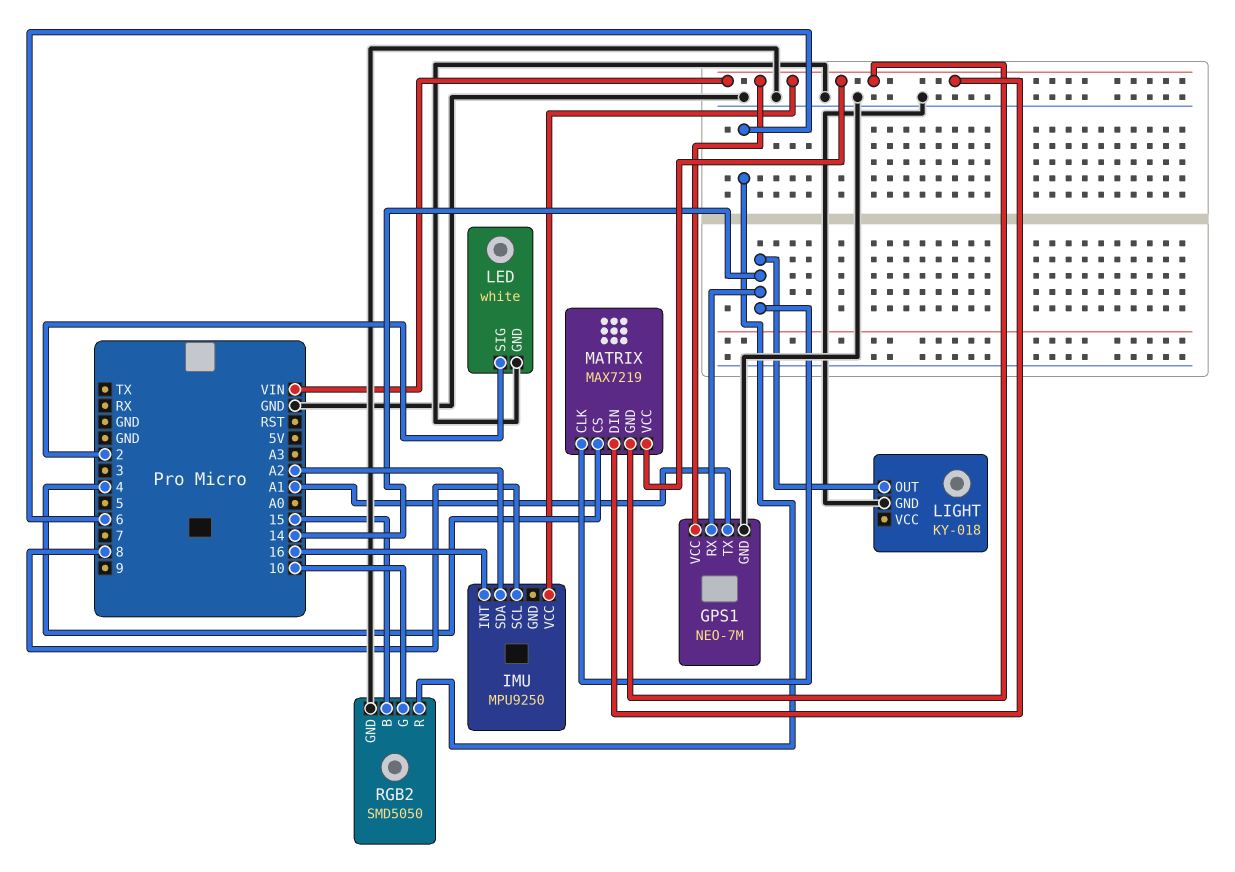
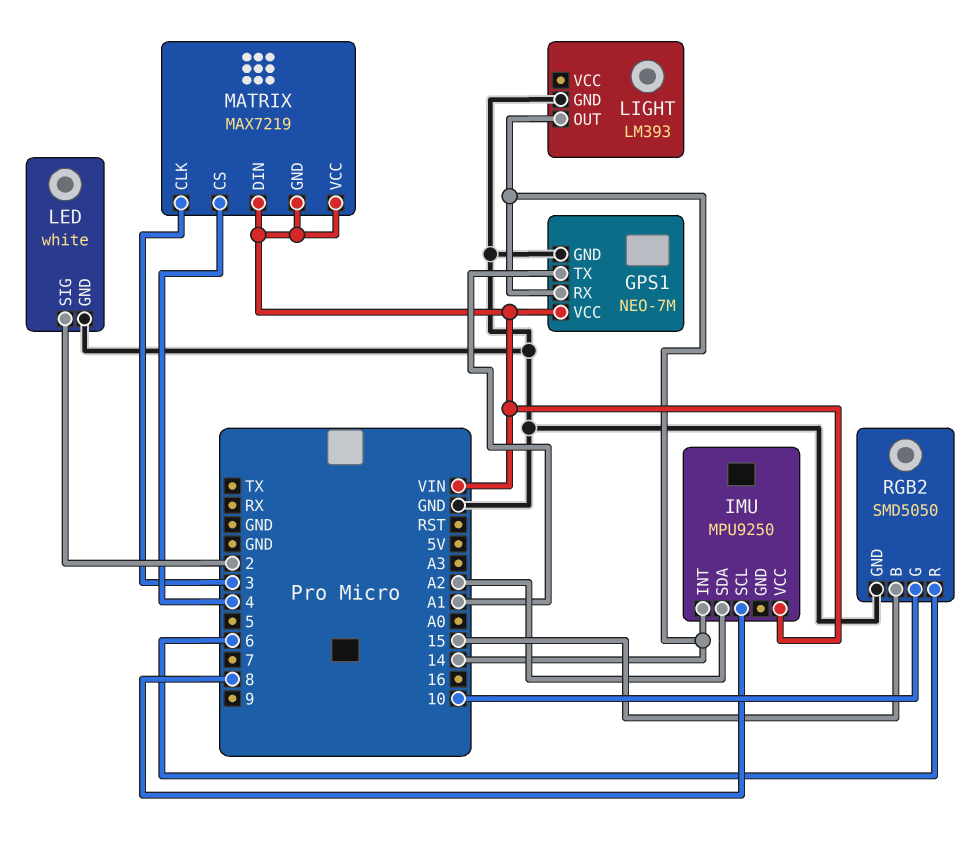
IMU pin INT: 16 -> 14
LIGHT: KY-018 -> LM393
MATRIX pin CLK: 14 -> 3

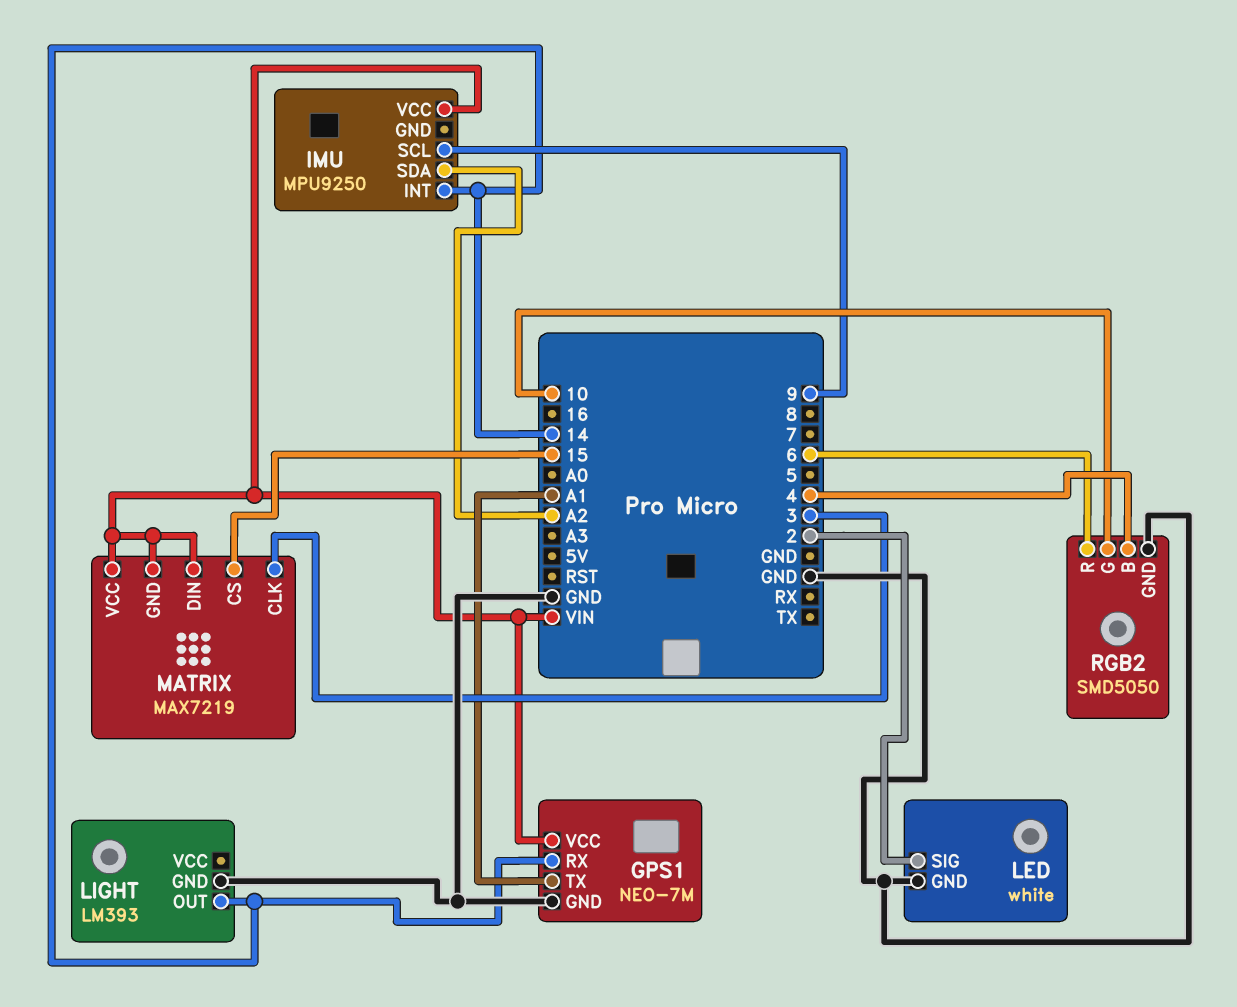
IMU pin SCL: 8 -> 9
MATRIX pin CS: 4 -> 15
RGB2 pin B: 15 -> 4

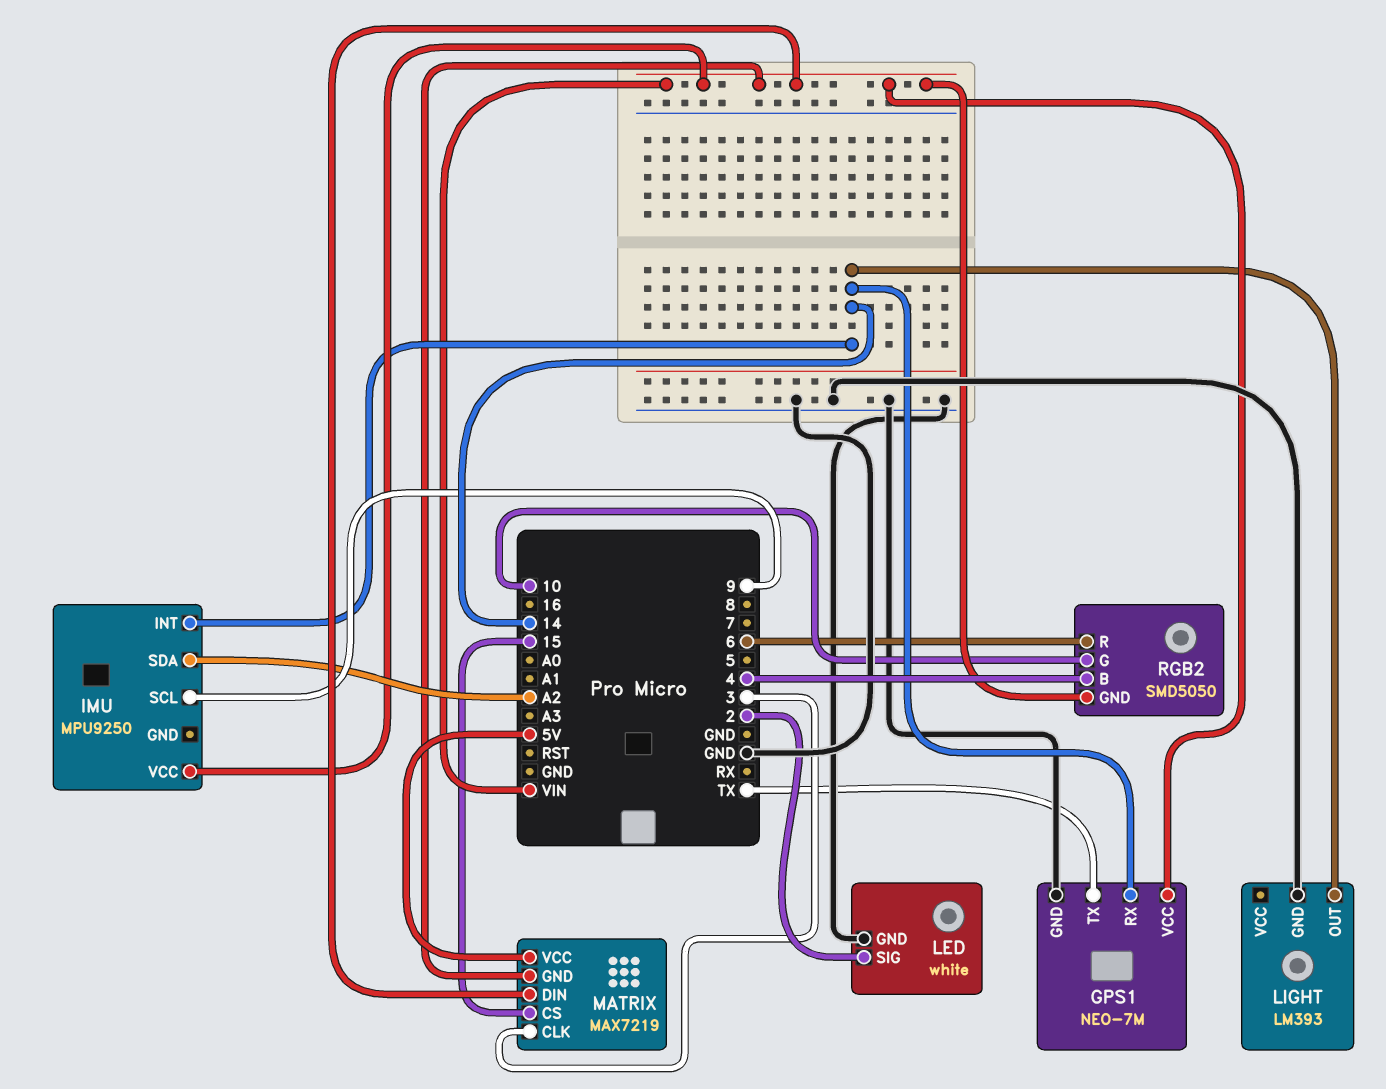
GPS1 pin TX: A1 -> TX
MATRIX pin VCC: VIN -> 5V
RGB2 pin GND: GND -> VIN

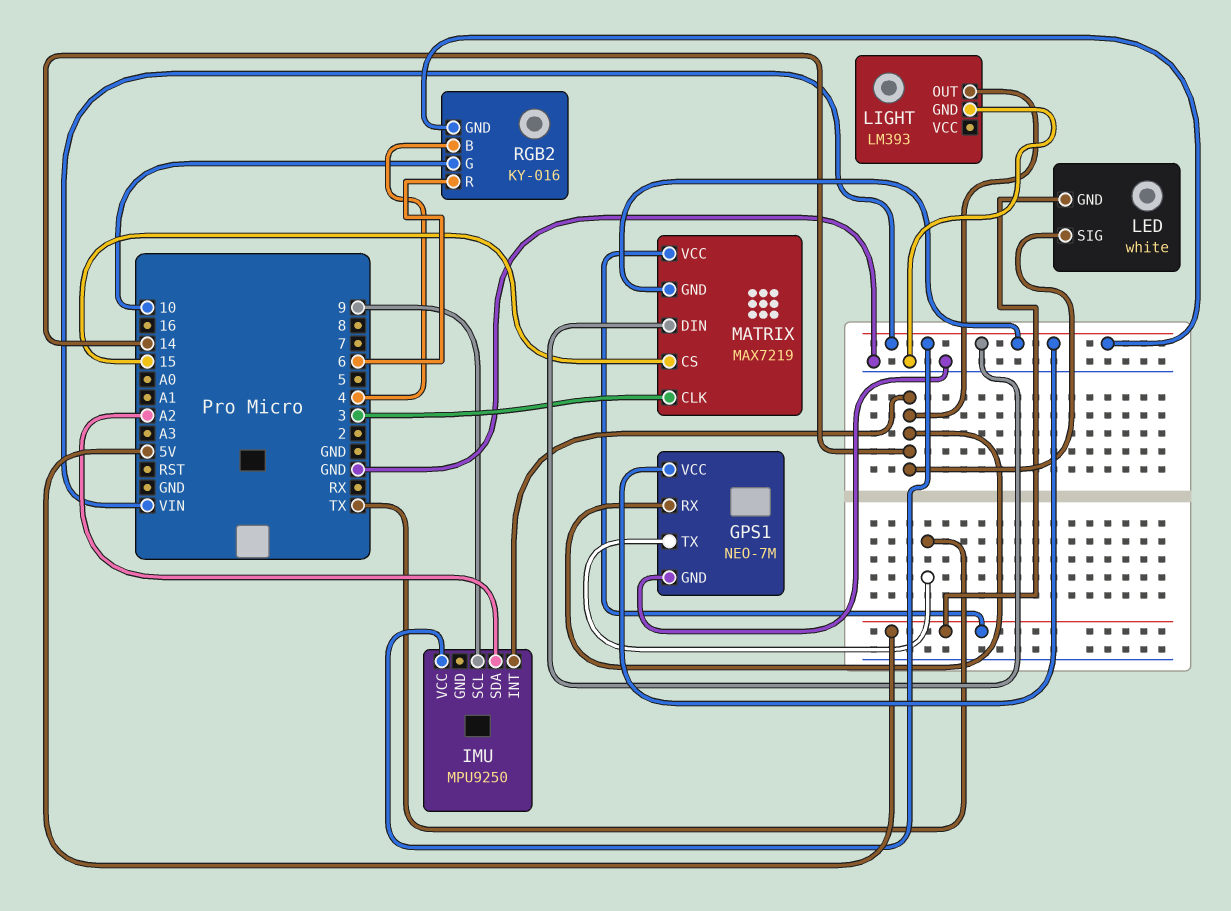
LED pin GND: GND -> 5V
LED pin SIG: 2 -> 14
RGB2: SMD5050 -> KY-016

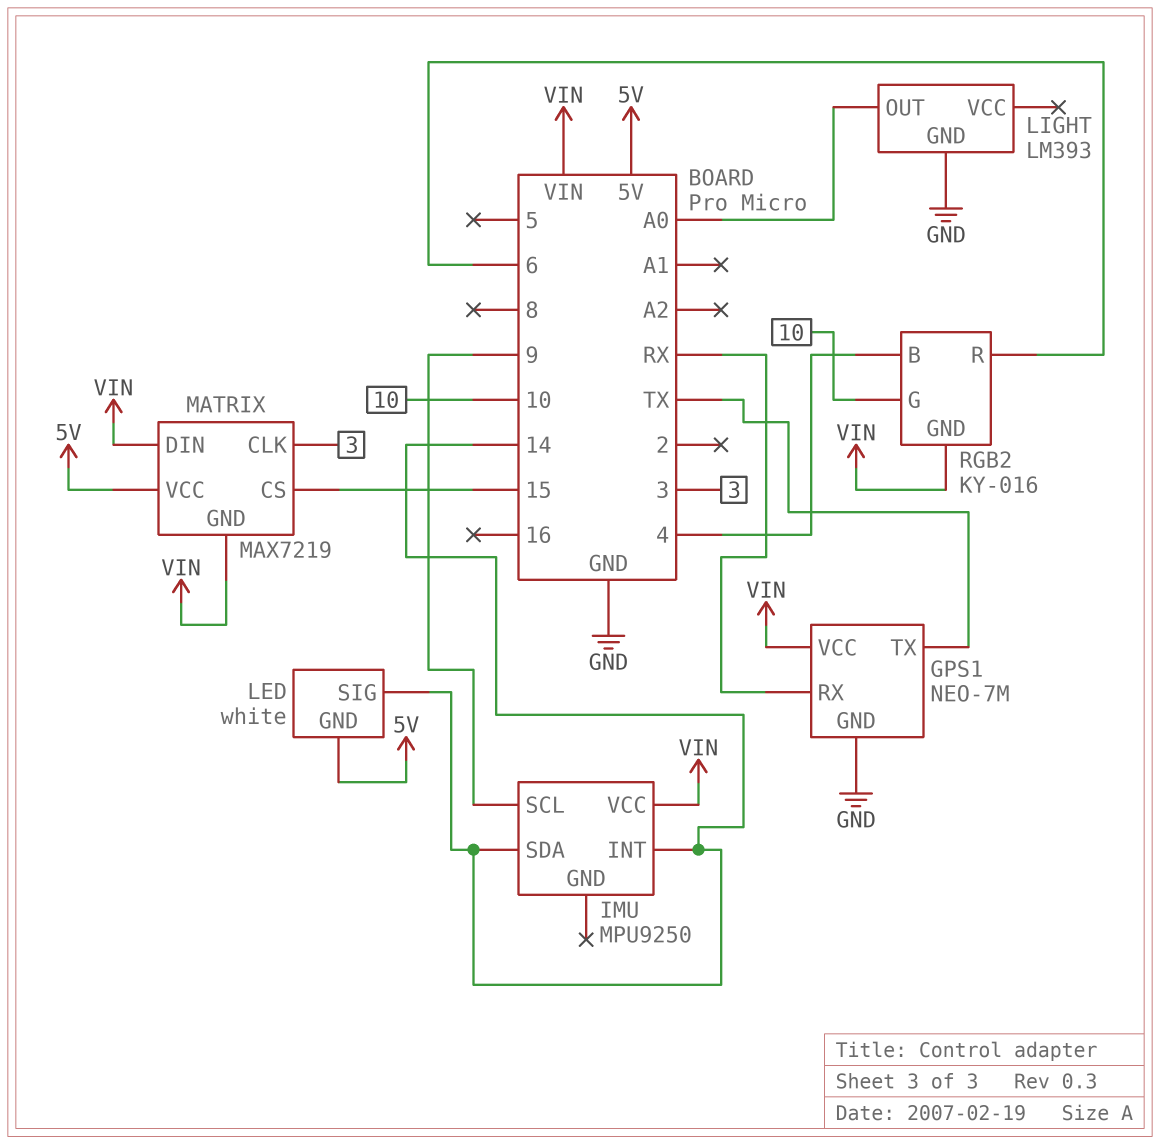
GPS1 pin RX: 14 -> RX
IMU pin SDA: A2 -> 14
LIGHT pin OUT: 14 -> A0

